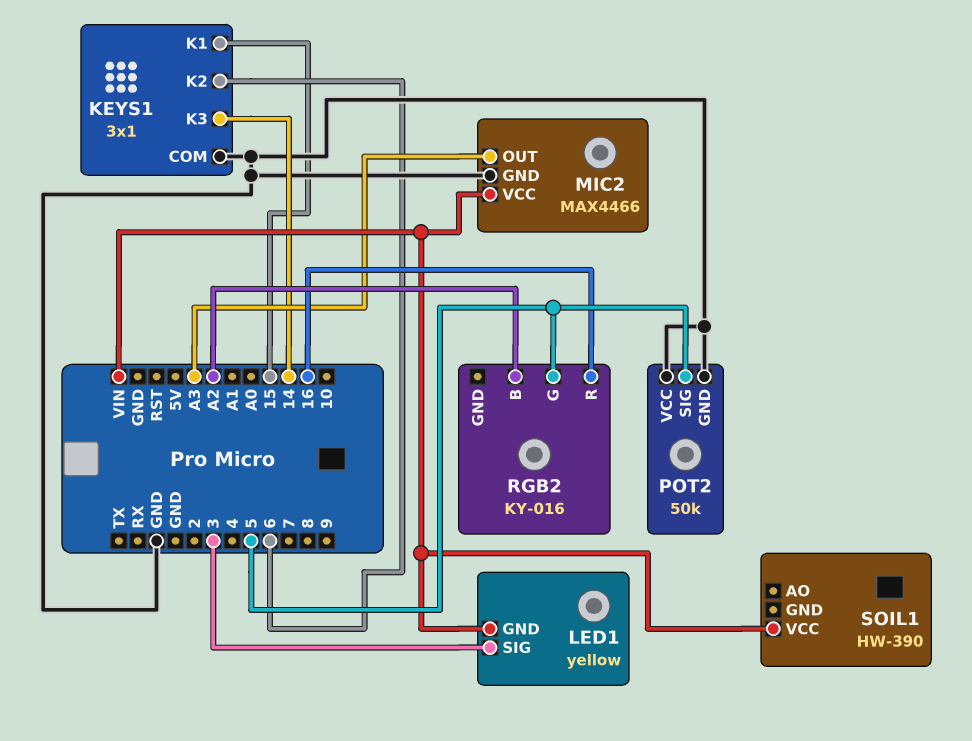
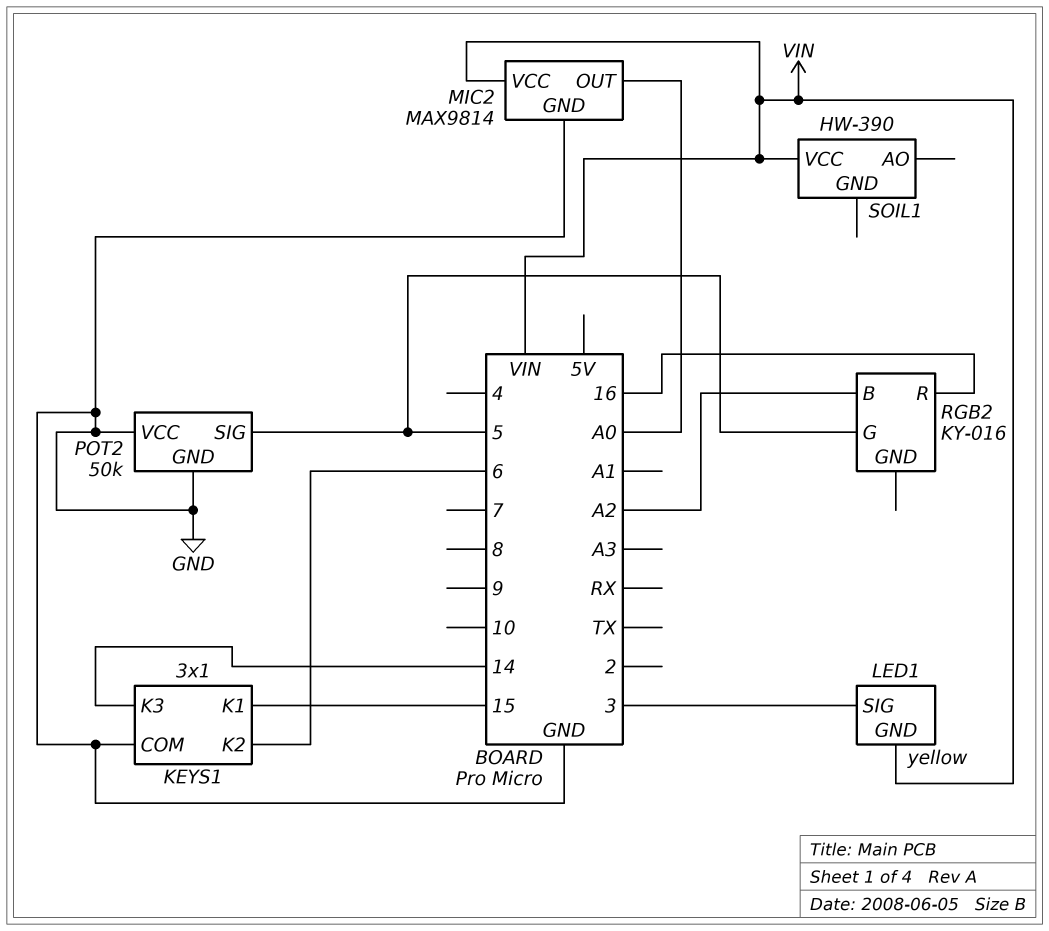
MIC2: MAX4466 -> MAX9814
MIC2 pin OUT: A3 -> A0

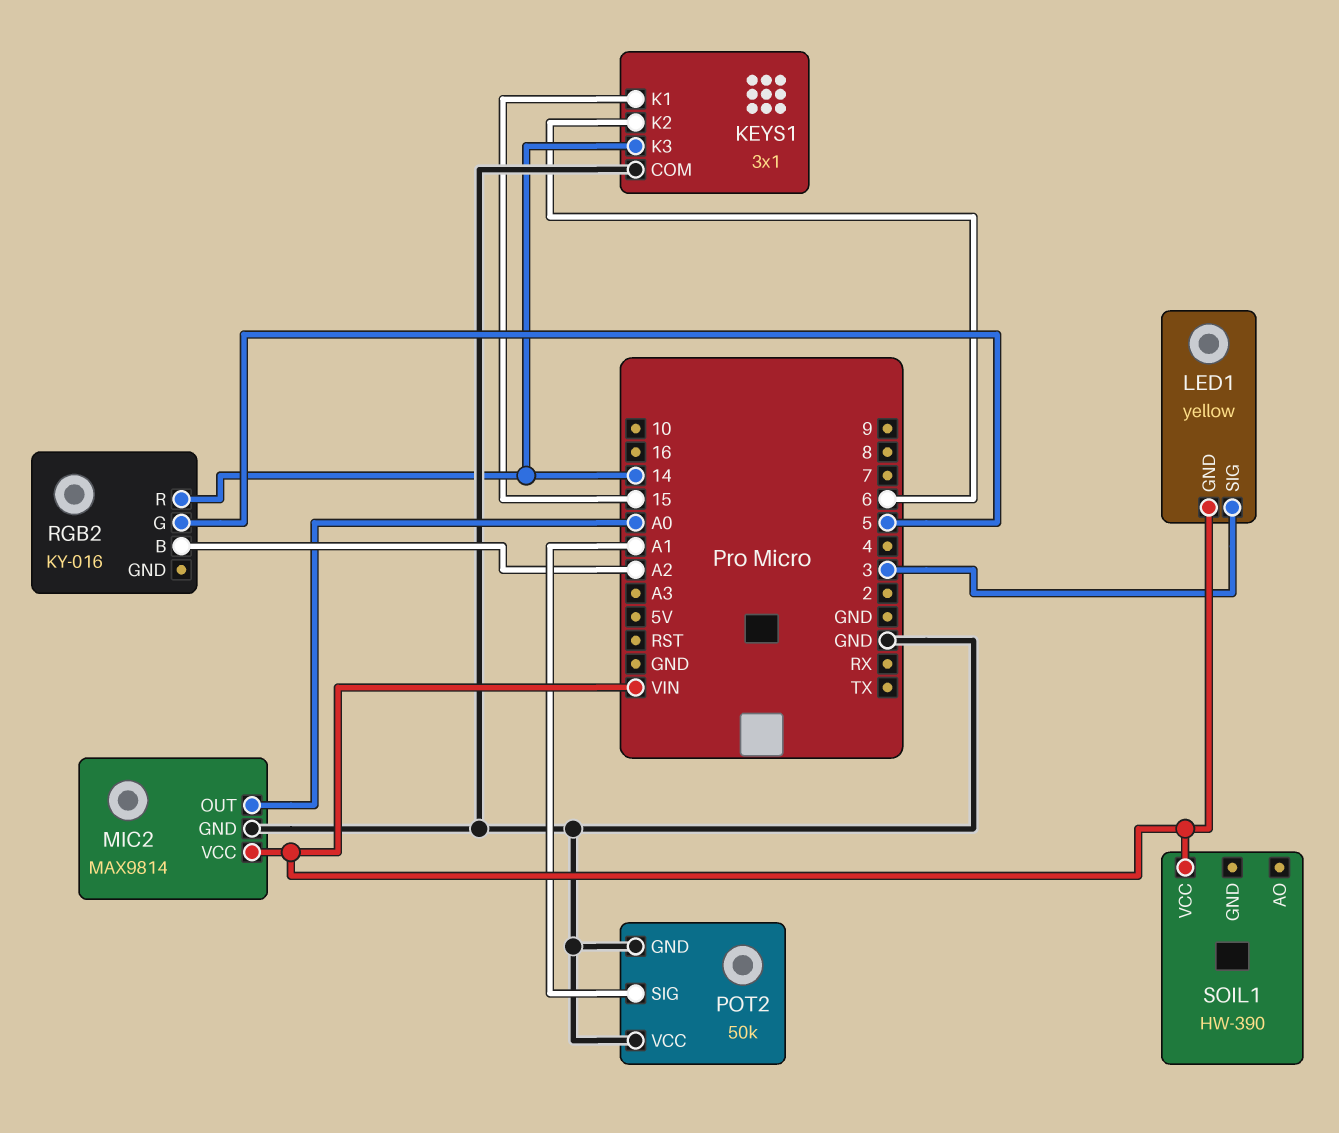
POT2 pin SIG: 5 -> A1
RGB2 pin R: 16 -> 14

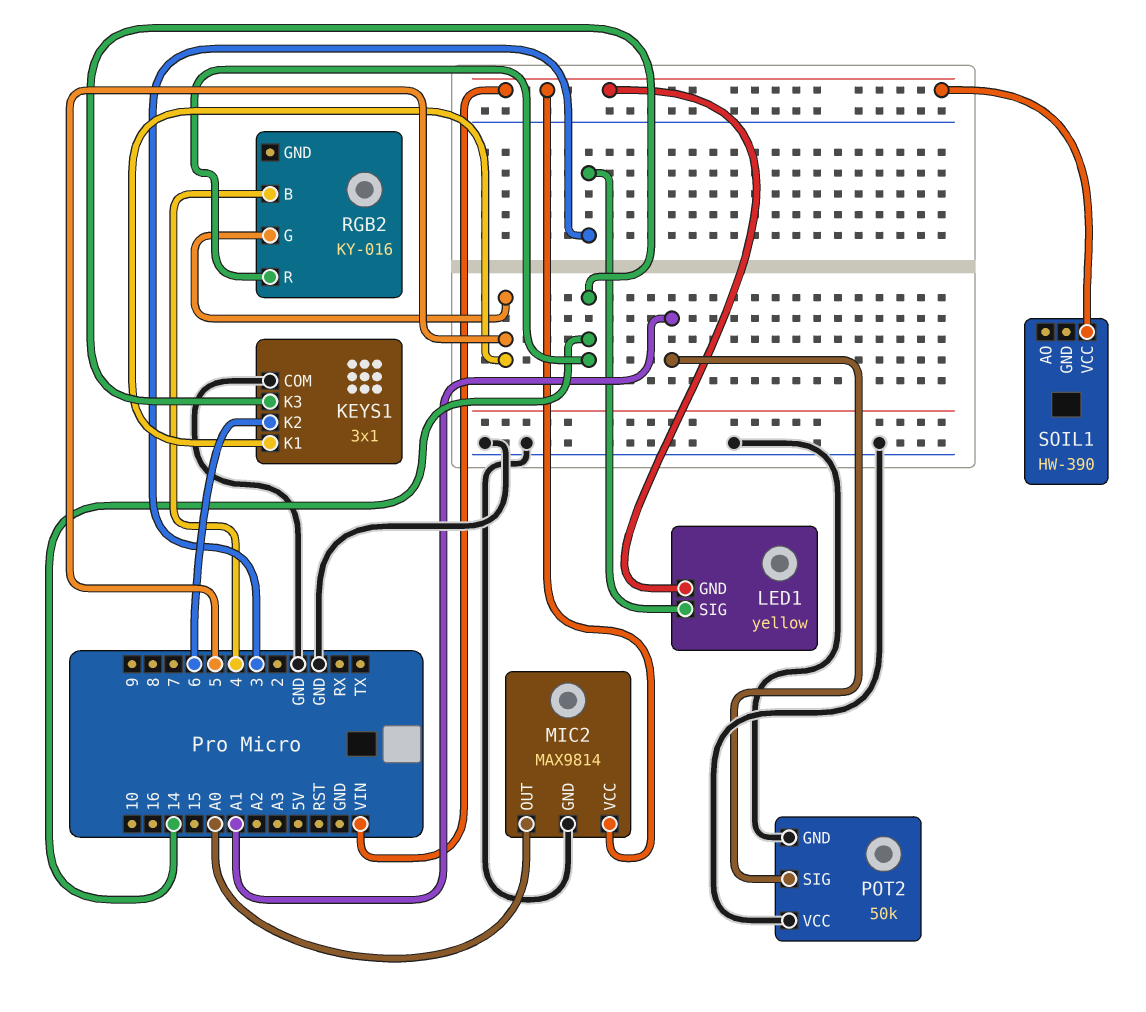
KEYS1 pin K1: 15 -> 5
RGB2 pin B: A2 -> 4

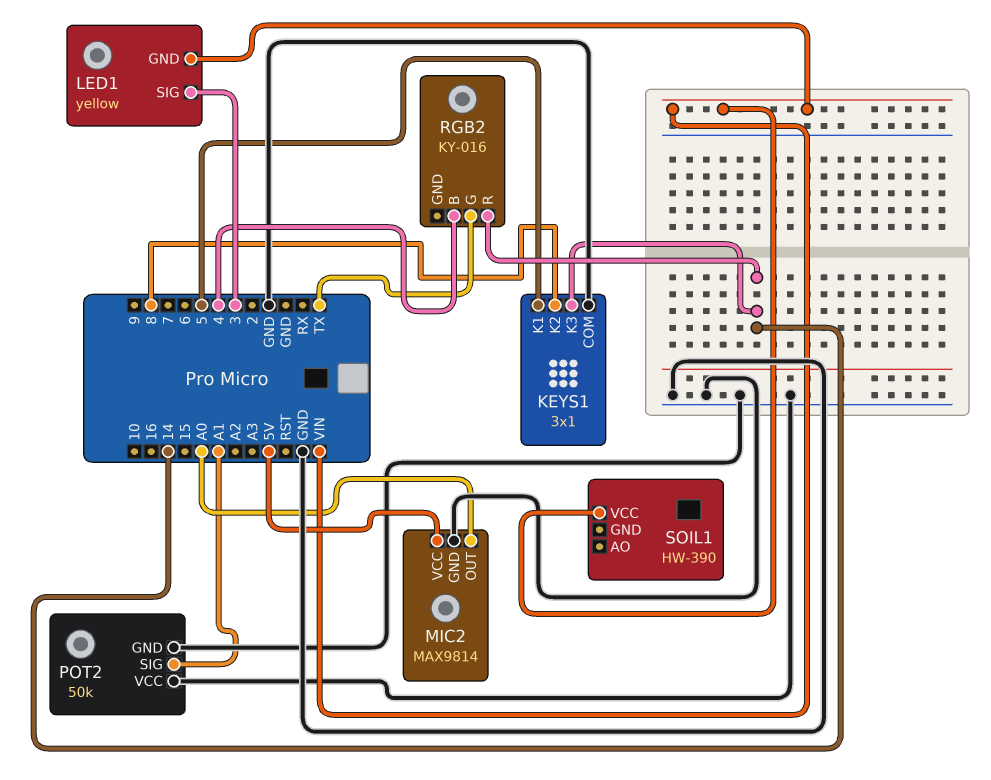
KEYS1 pin K2: 6 -> 8
MIC2 pin VCC: VIN -> 5V
RGB2 pin G: 5 -> TX

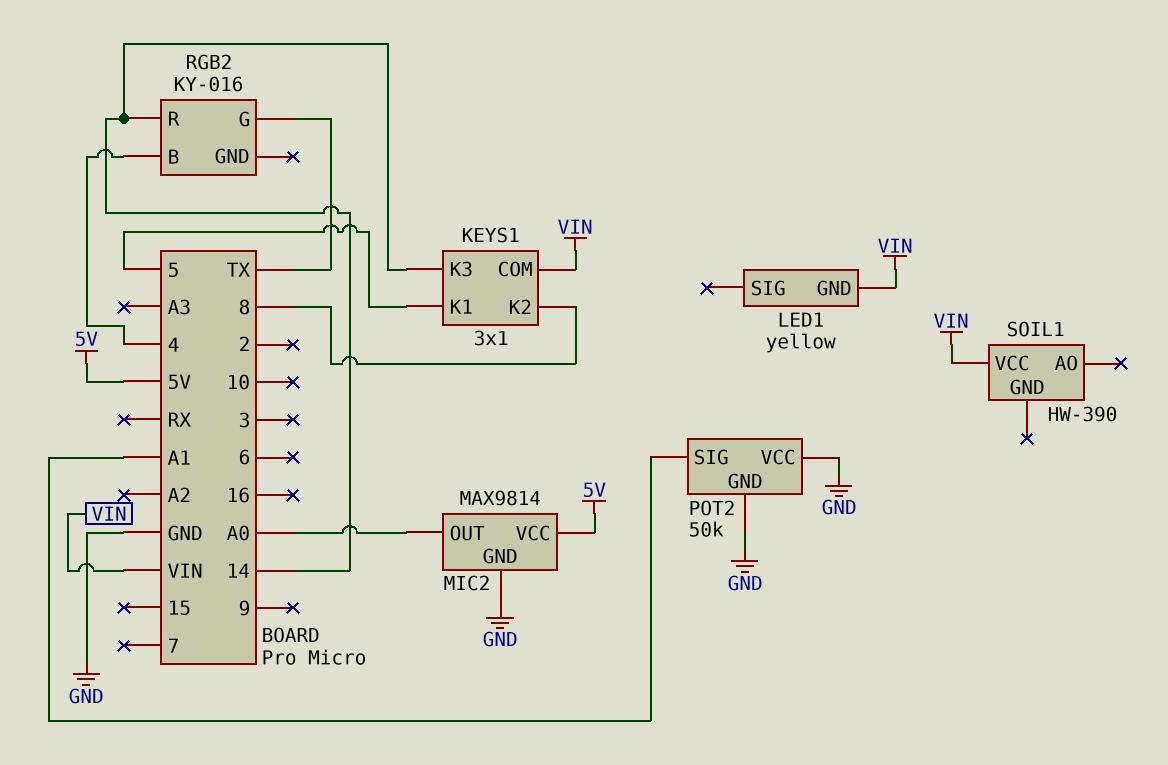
KEYS1 pin COM: GND -> VIN
LED1 pin SIG: 3 -> none

